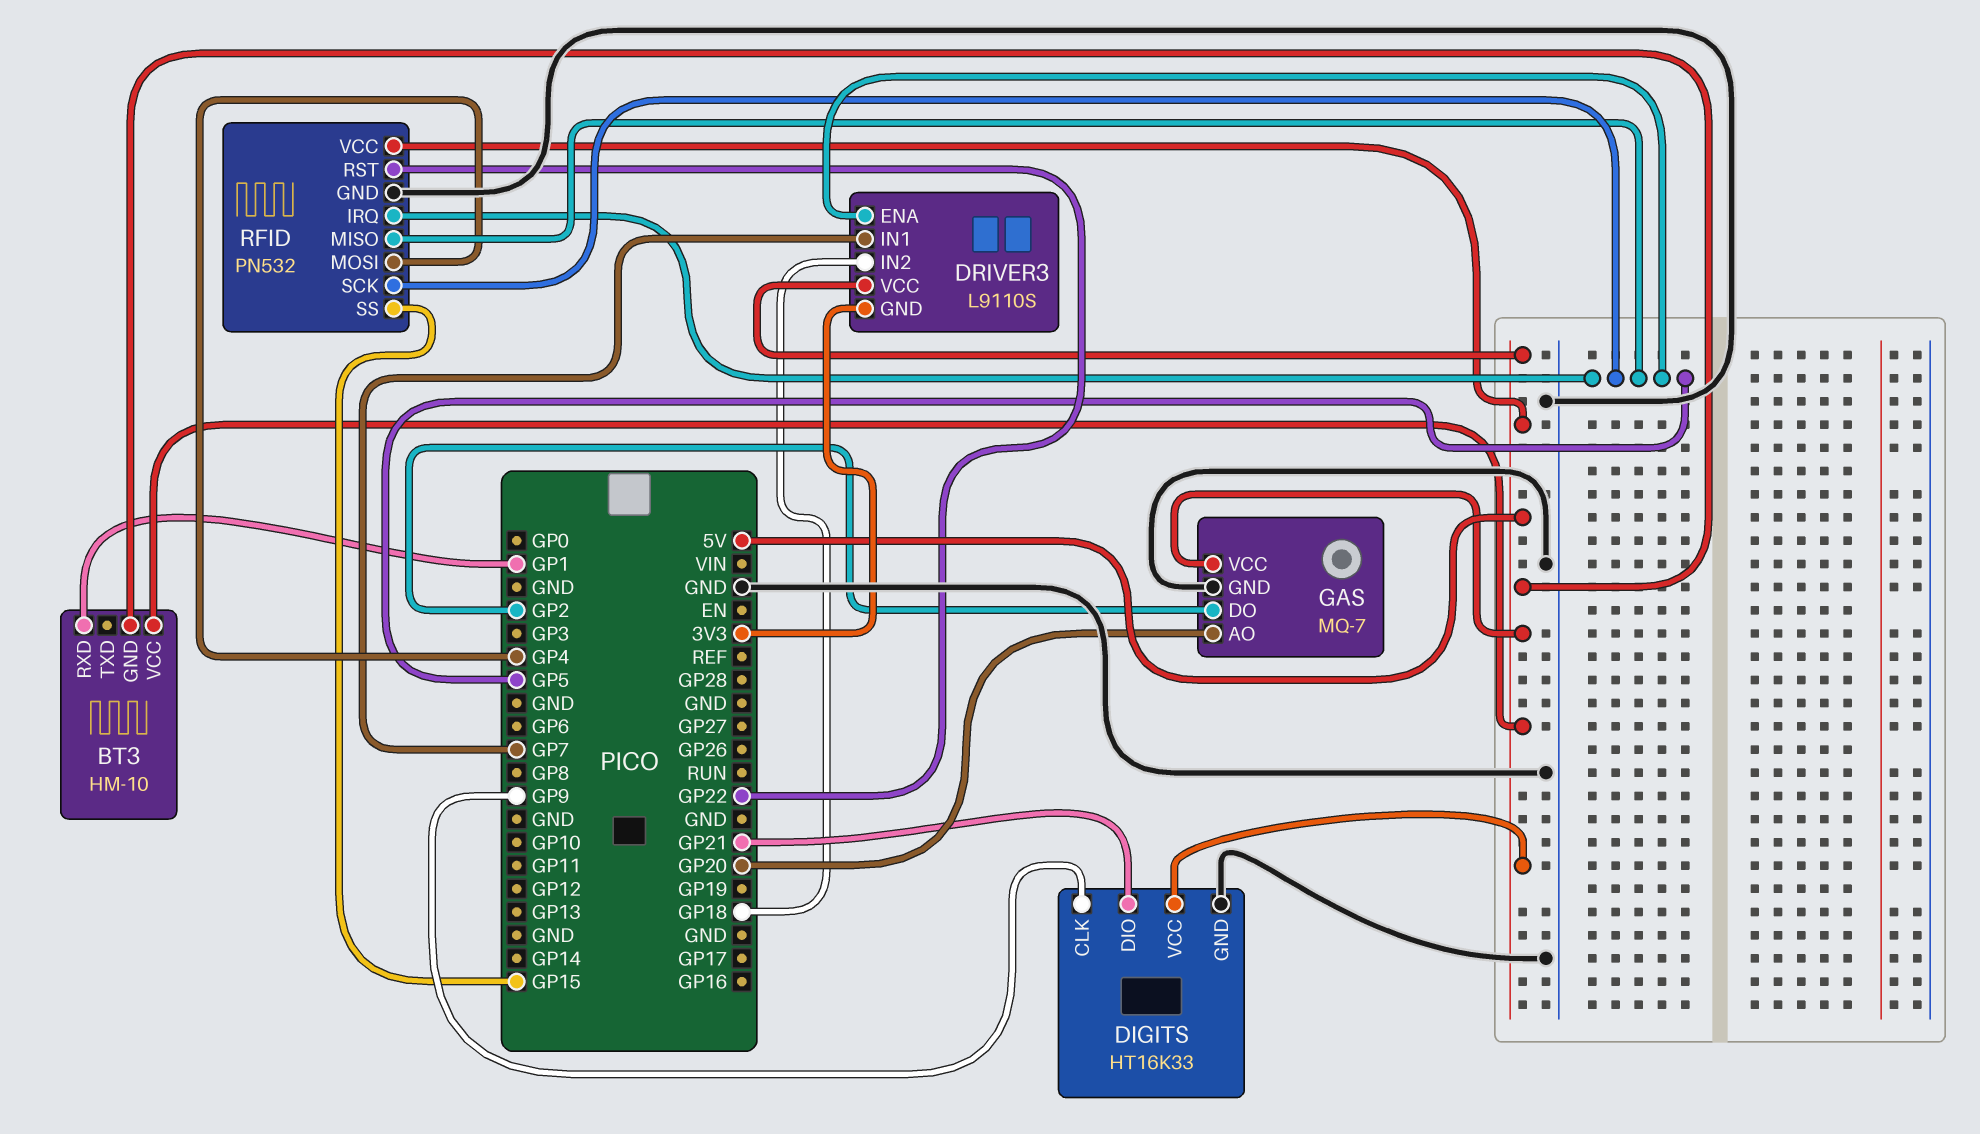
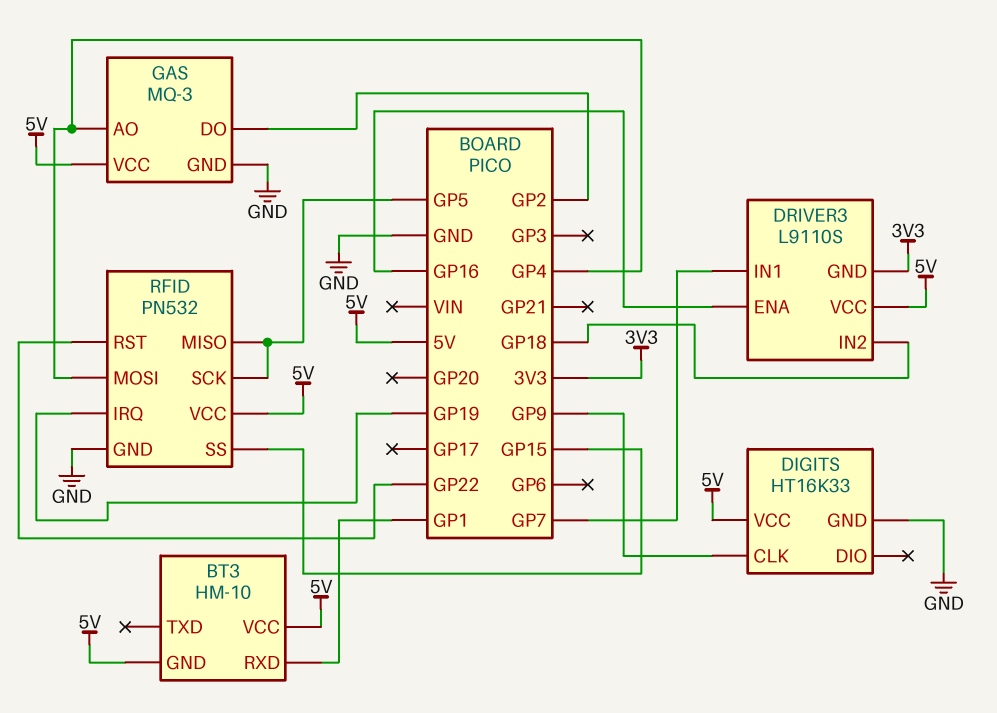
DIGITS pin DIO: GP21 -> none
DRIVER3 pin ENA: GP5 -> GP16
GAS: MQ-7 -> MQ-3
GAS pin AO: GP20 -> GP4
RFID pin IRQ: GP5 -> GP19

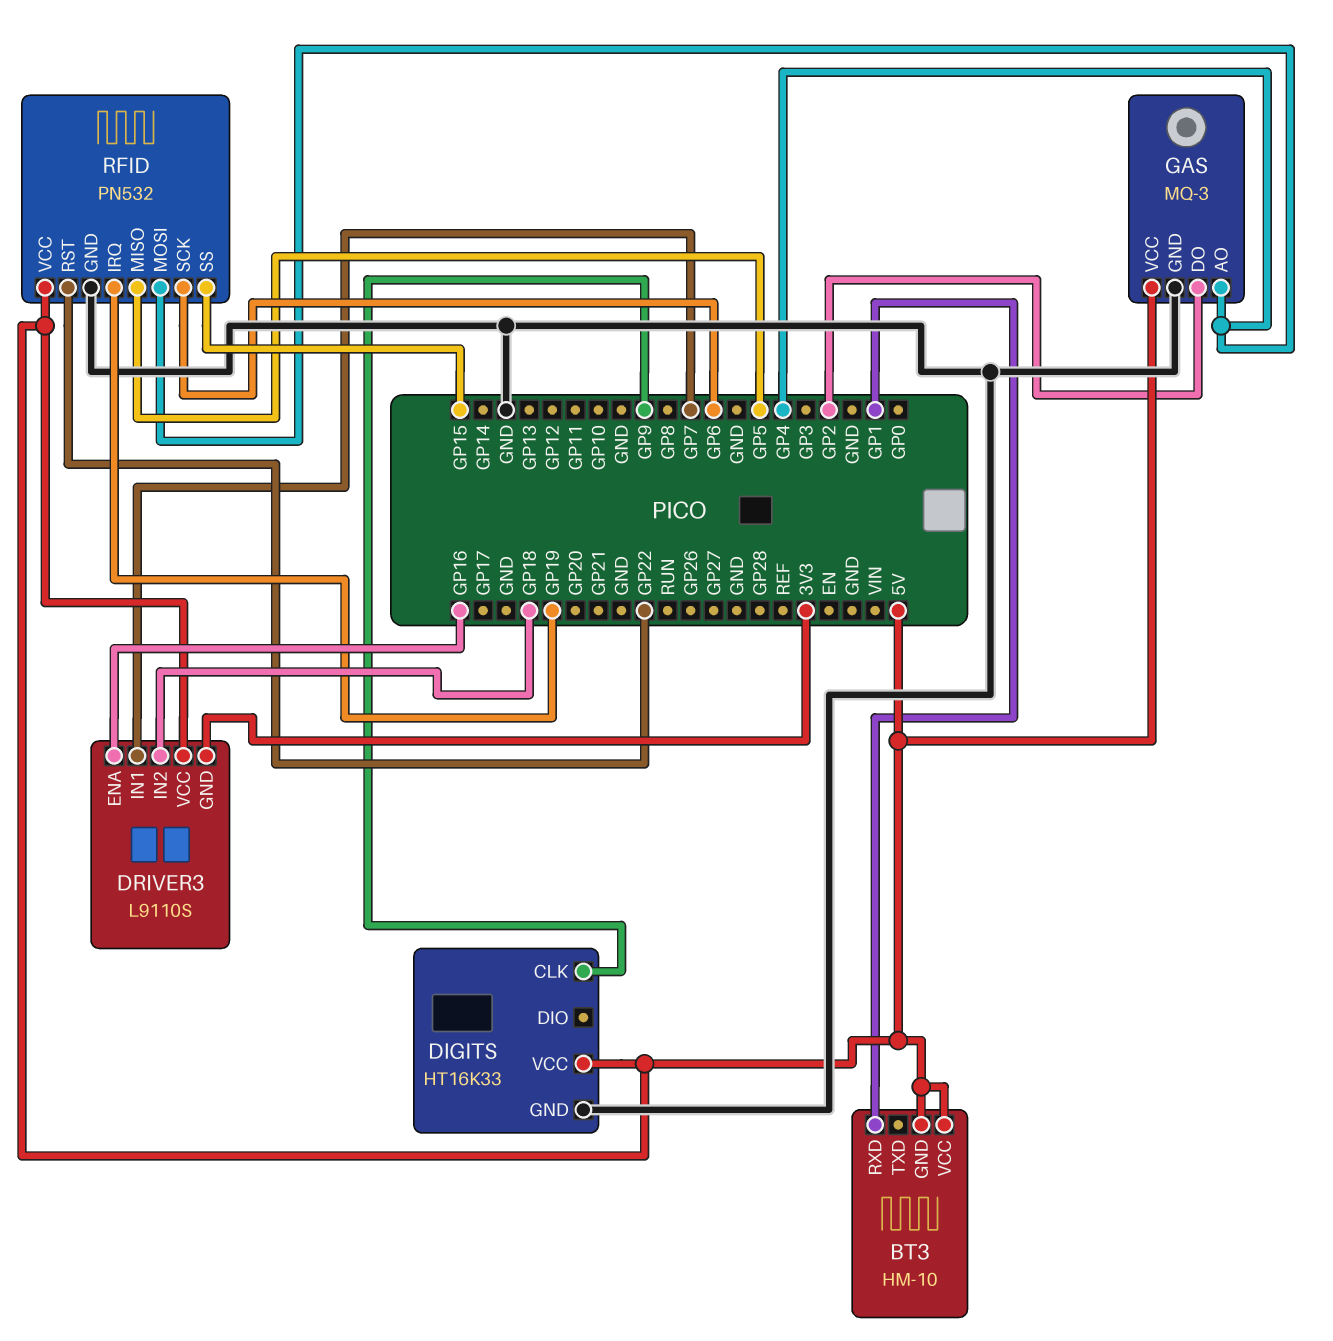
RFID pin SCK: GP5 -> GP6

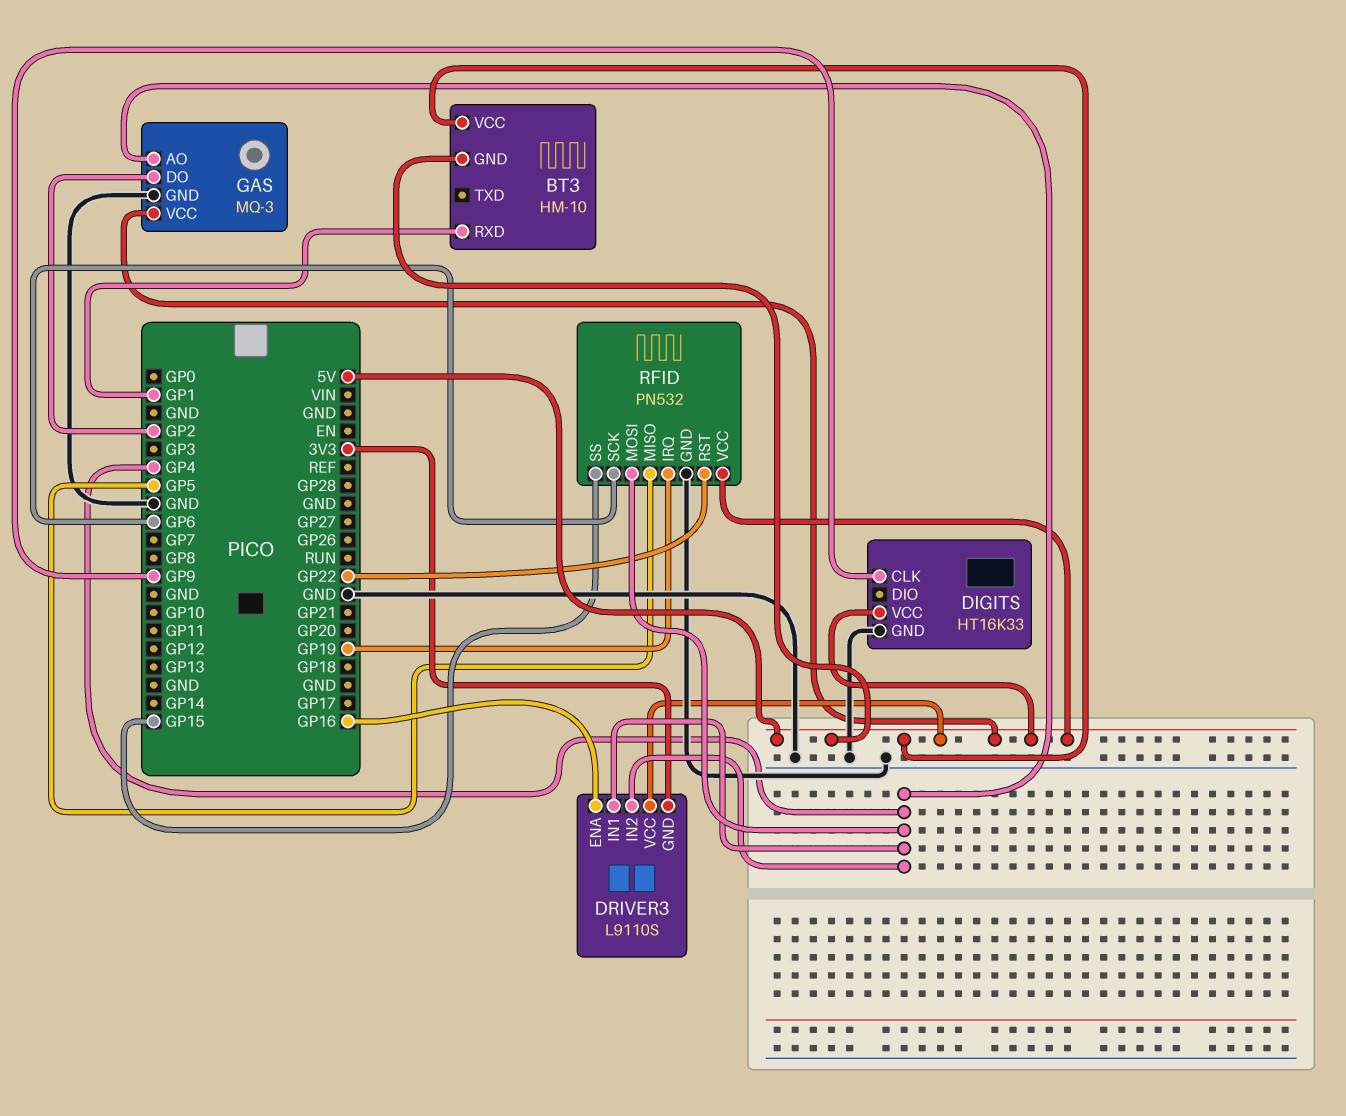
DRIVER3 pin IN1: GP7 -> GP4
DRIVER3 pin IN2: GP18 -> GP4

